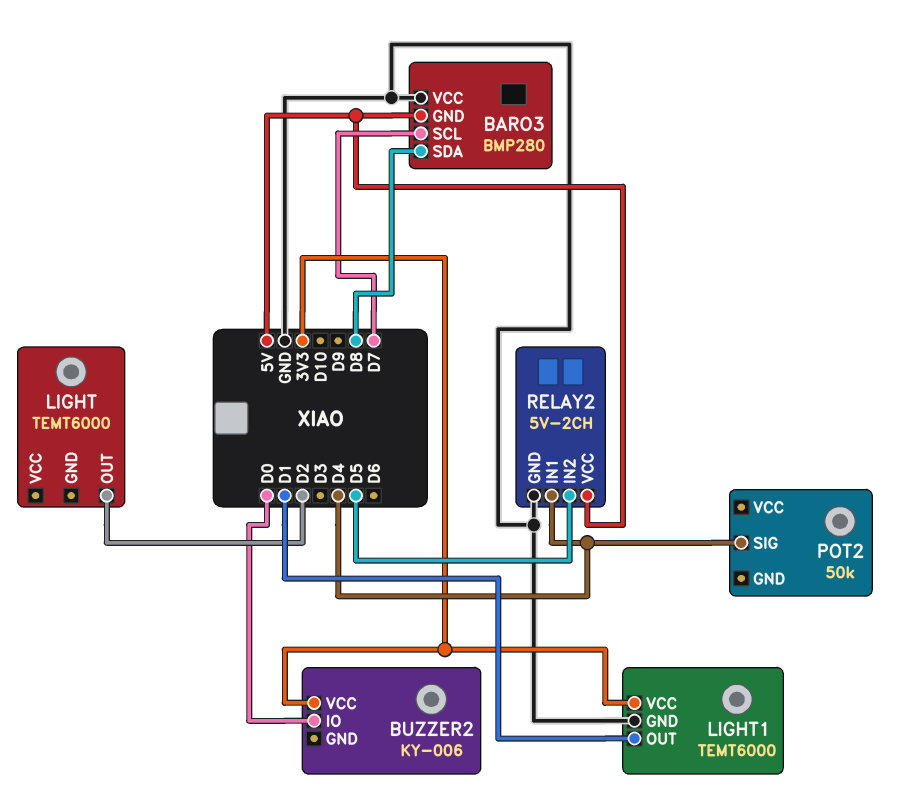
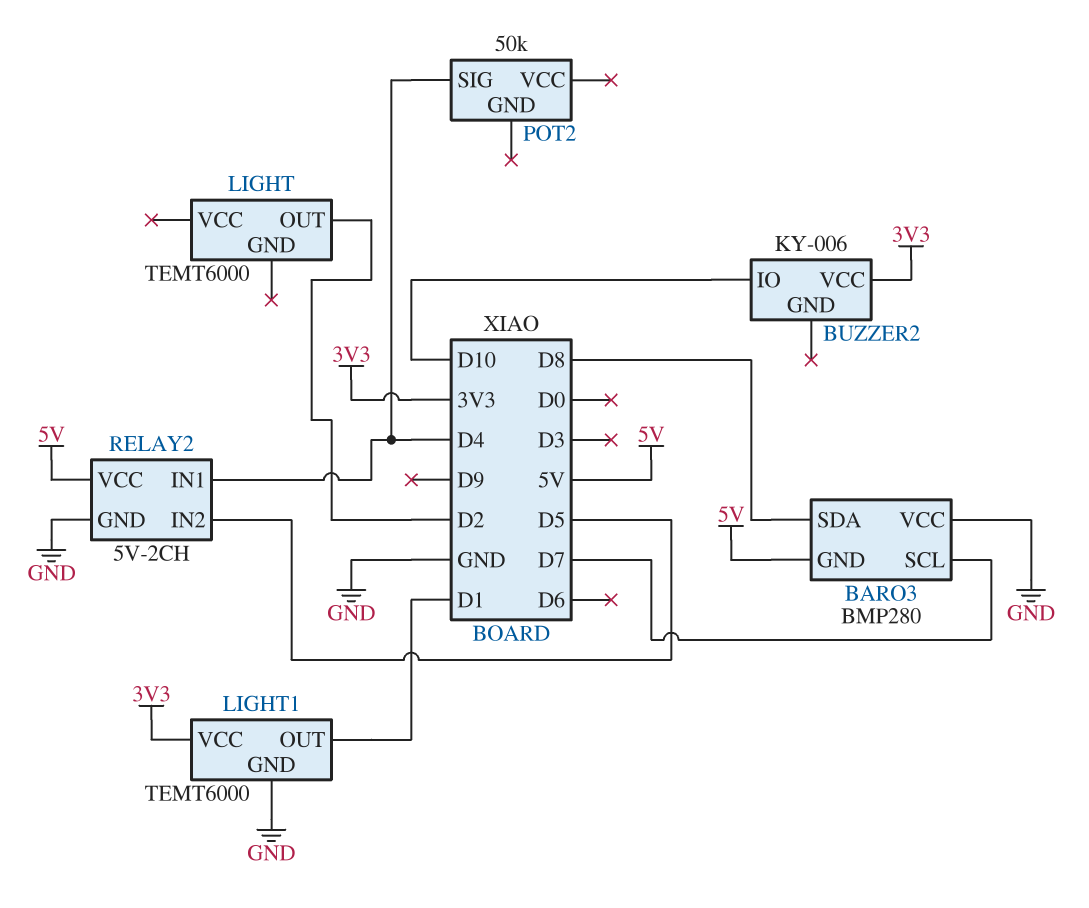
BUZZER2 pin IO: D0 -> D10

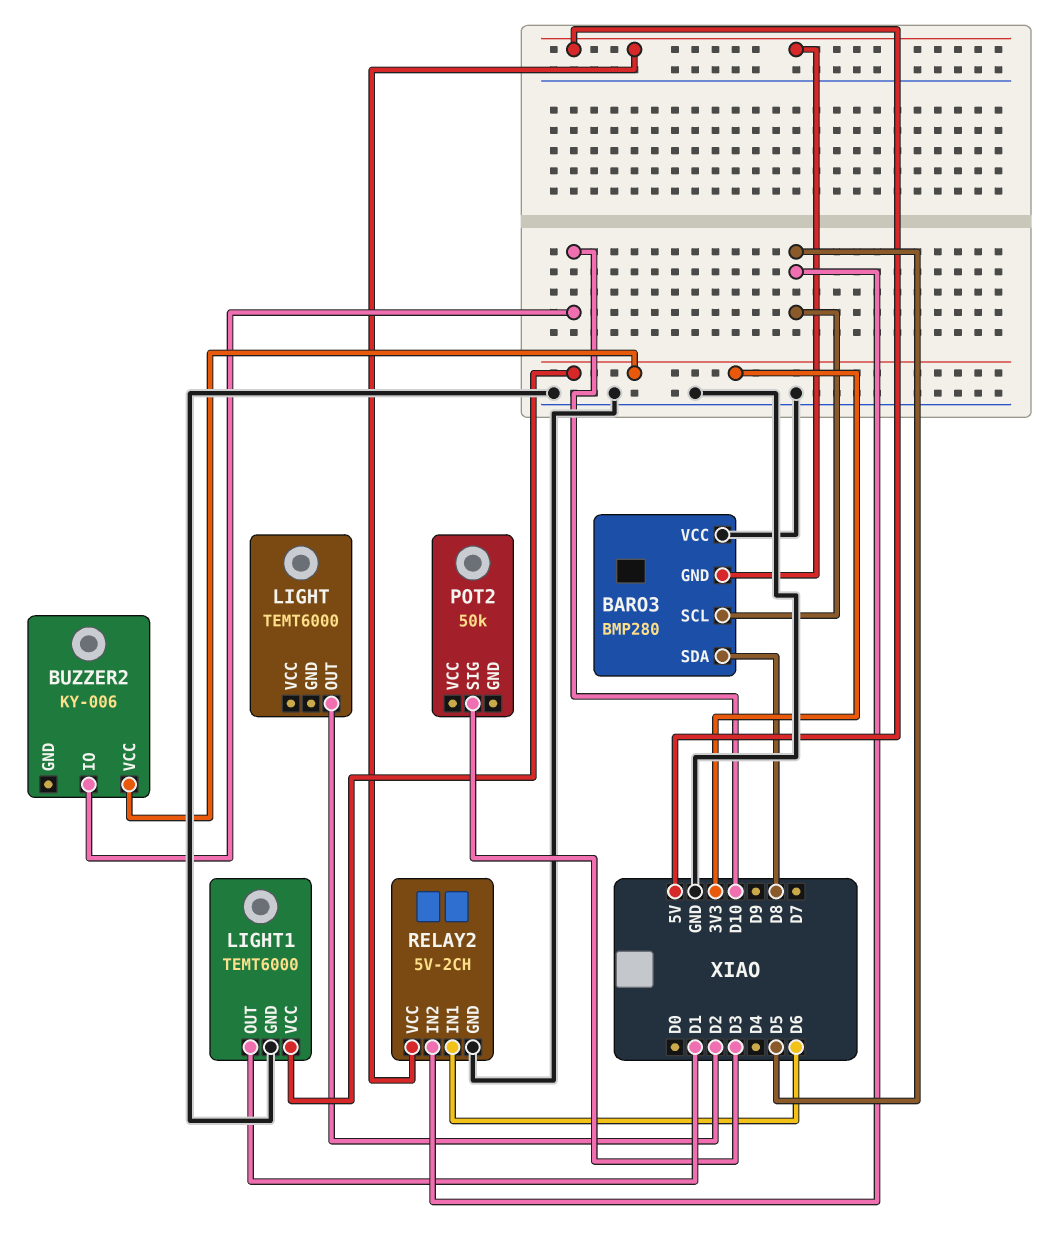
BARO3 pin SCL: D7 -> D5
POT2 pin SIG: D4 -> D3
RELAY2 pin IN1: D4 -> D6

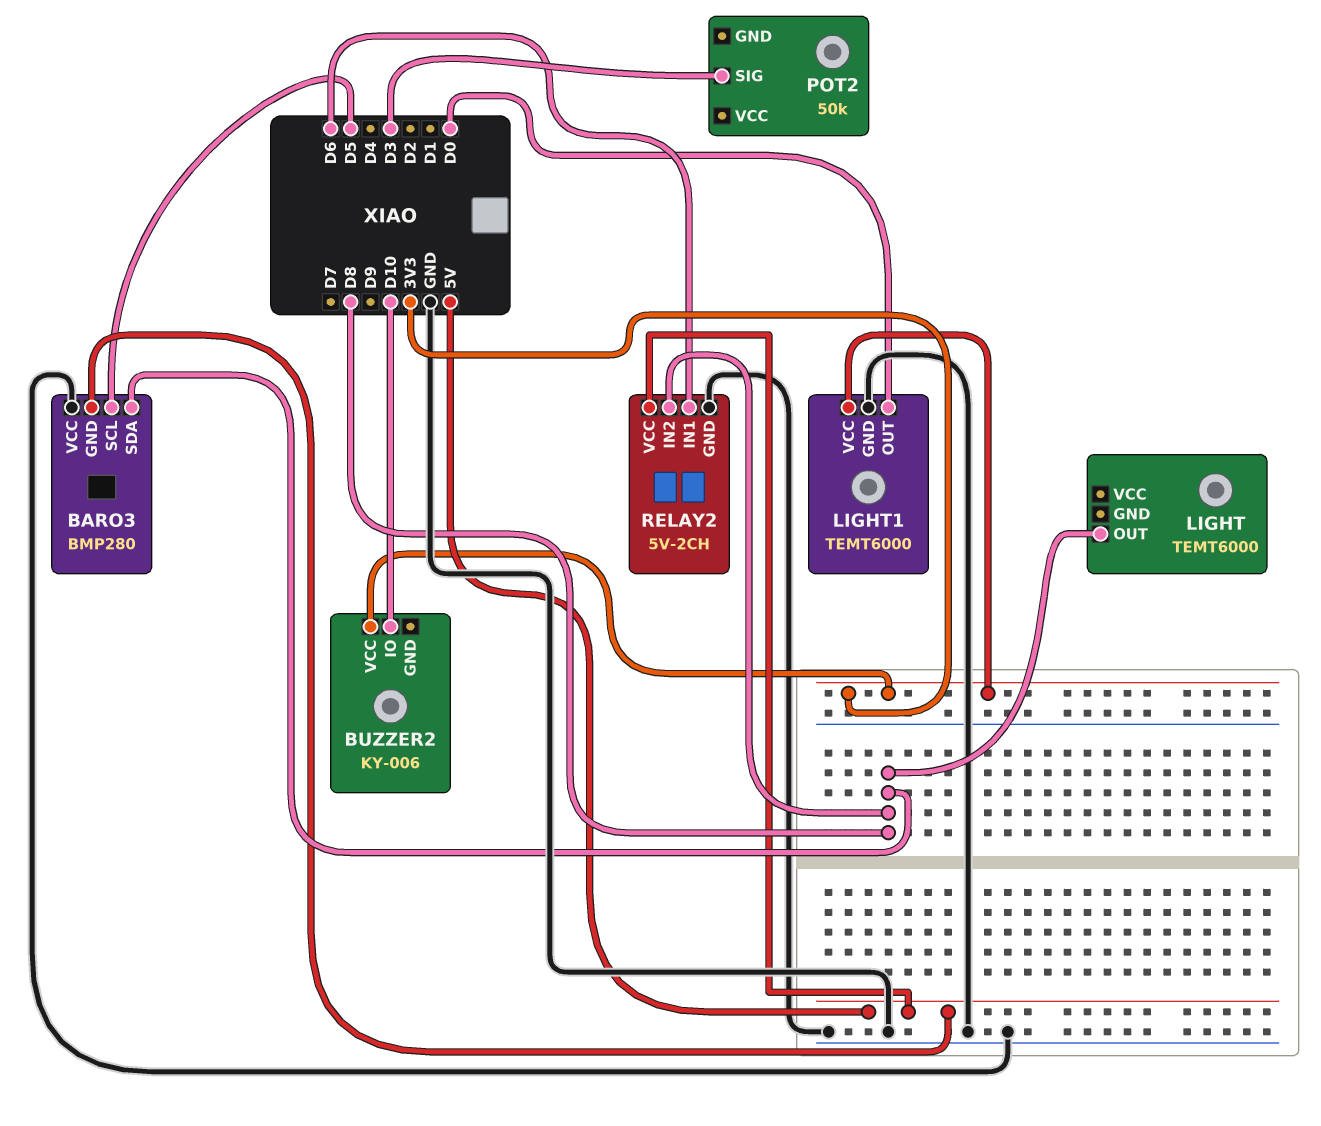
LIGHT pin OUT: D2 -> D8
LIGHT1 pin OUT: D1 -> D0
RELAY2 pin IN2: D5 -> D8

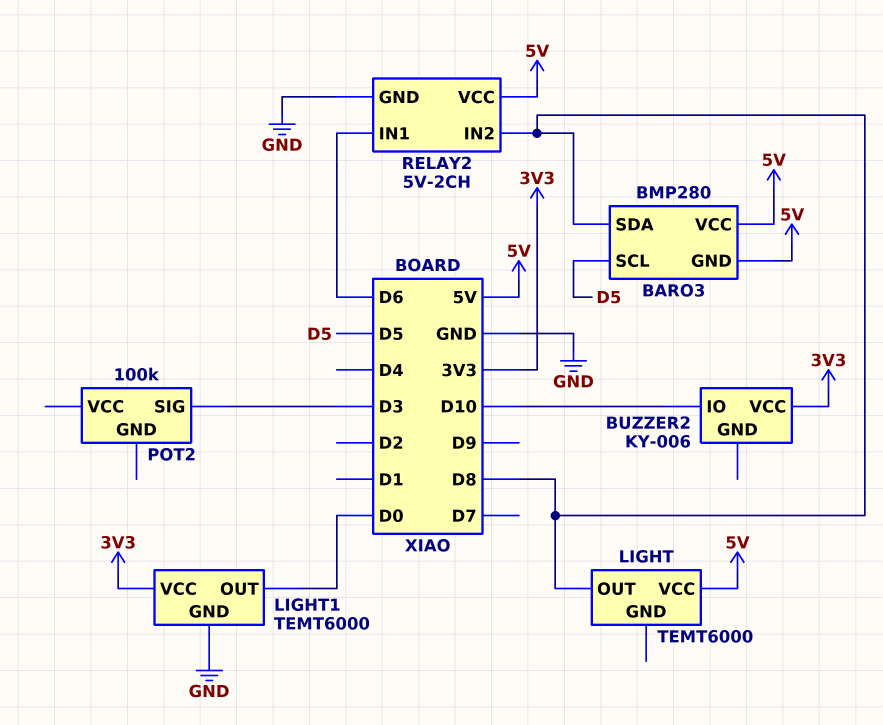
BARO3 pin VCC: GND -> 5V
LIGHT pin VCC: none -> 5V
POT2: 50k -> 100k

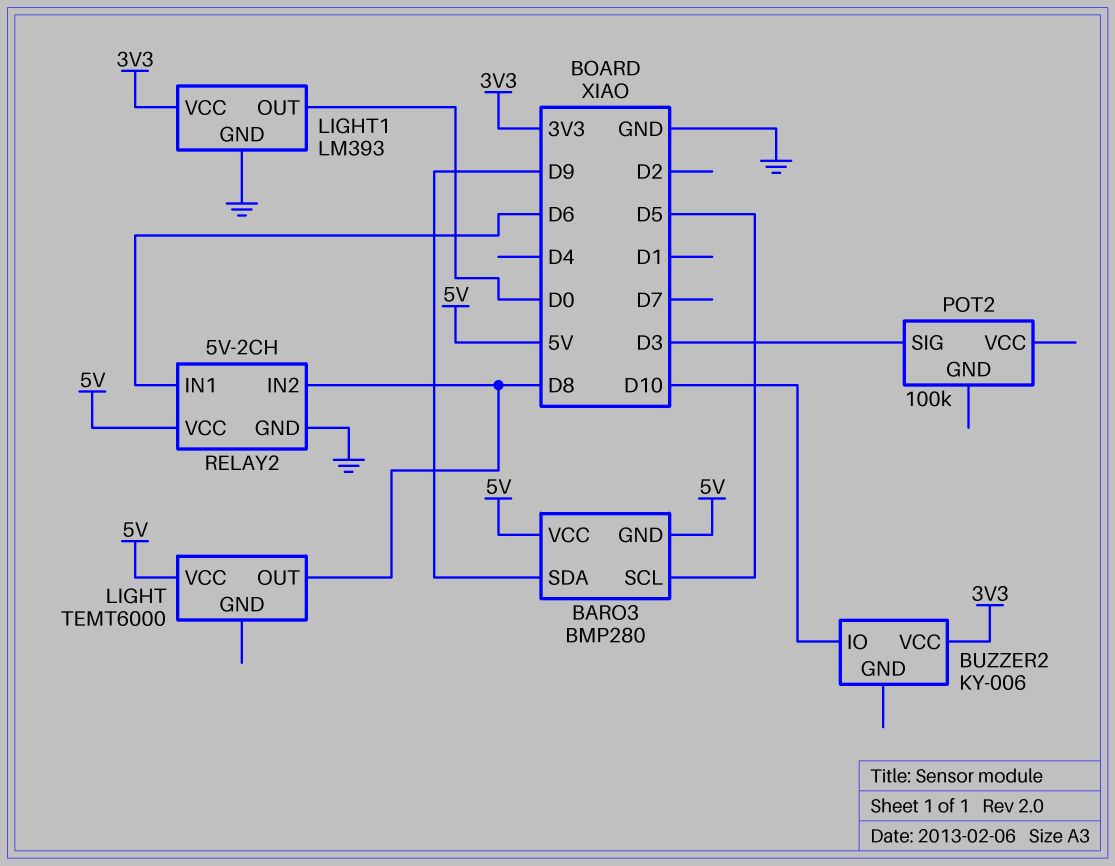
BARO3 pin SDA: D8 -> D9
LIGHT1: TEMT6000 -> LM393

